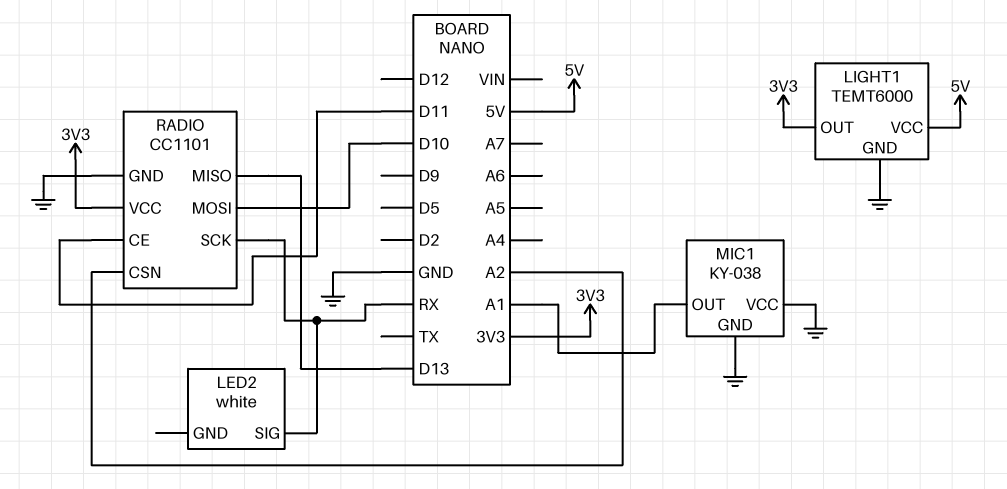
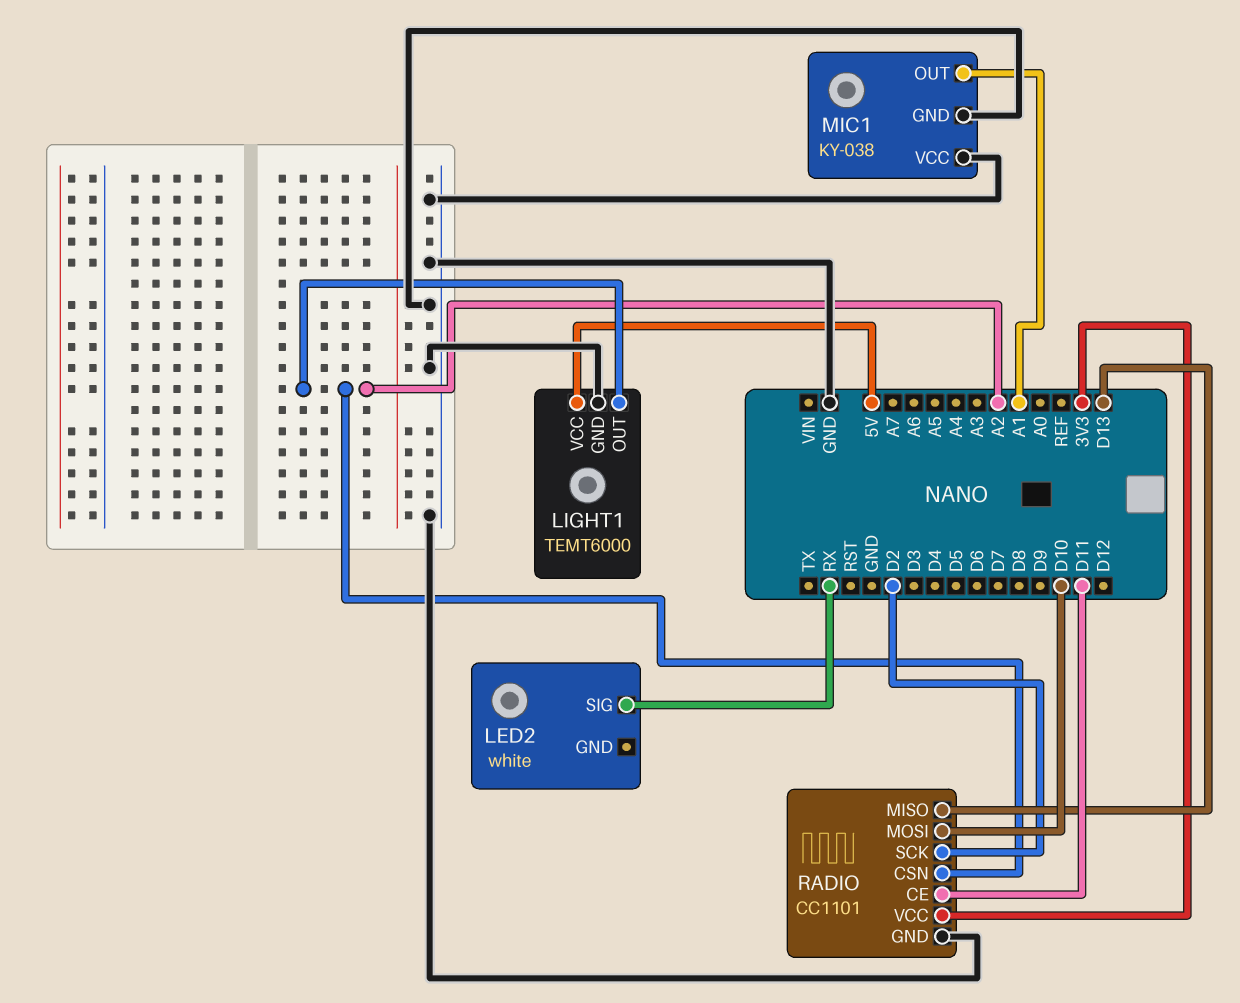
LIGHT1 pin OUT: 3V3 -> A2
RADIO pin SCK: RX -> D2

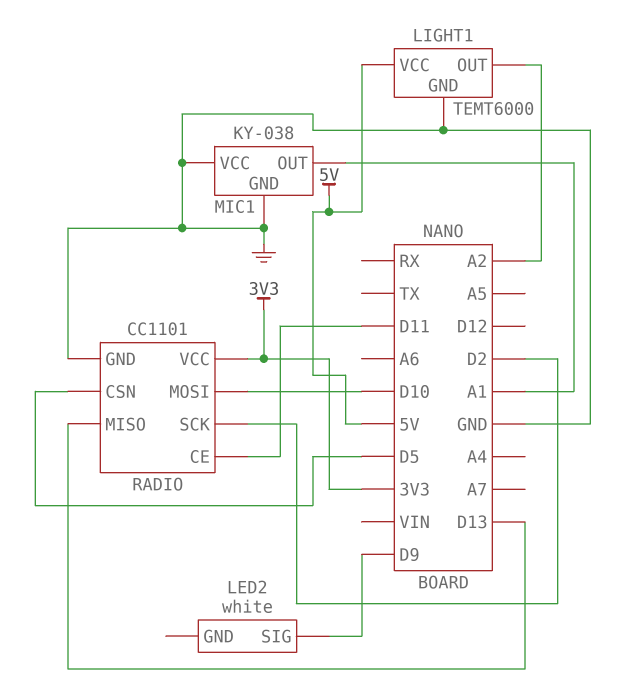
LED2 pin SIG: RX -> D9
RADIO pin CSN: A2 -> D5

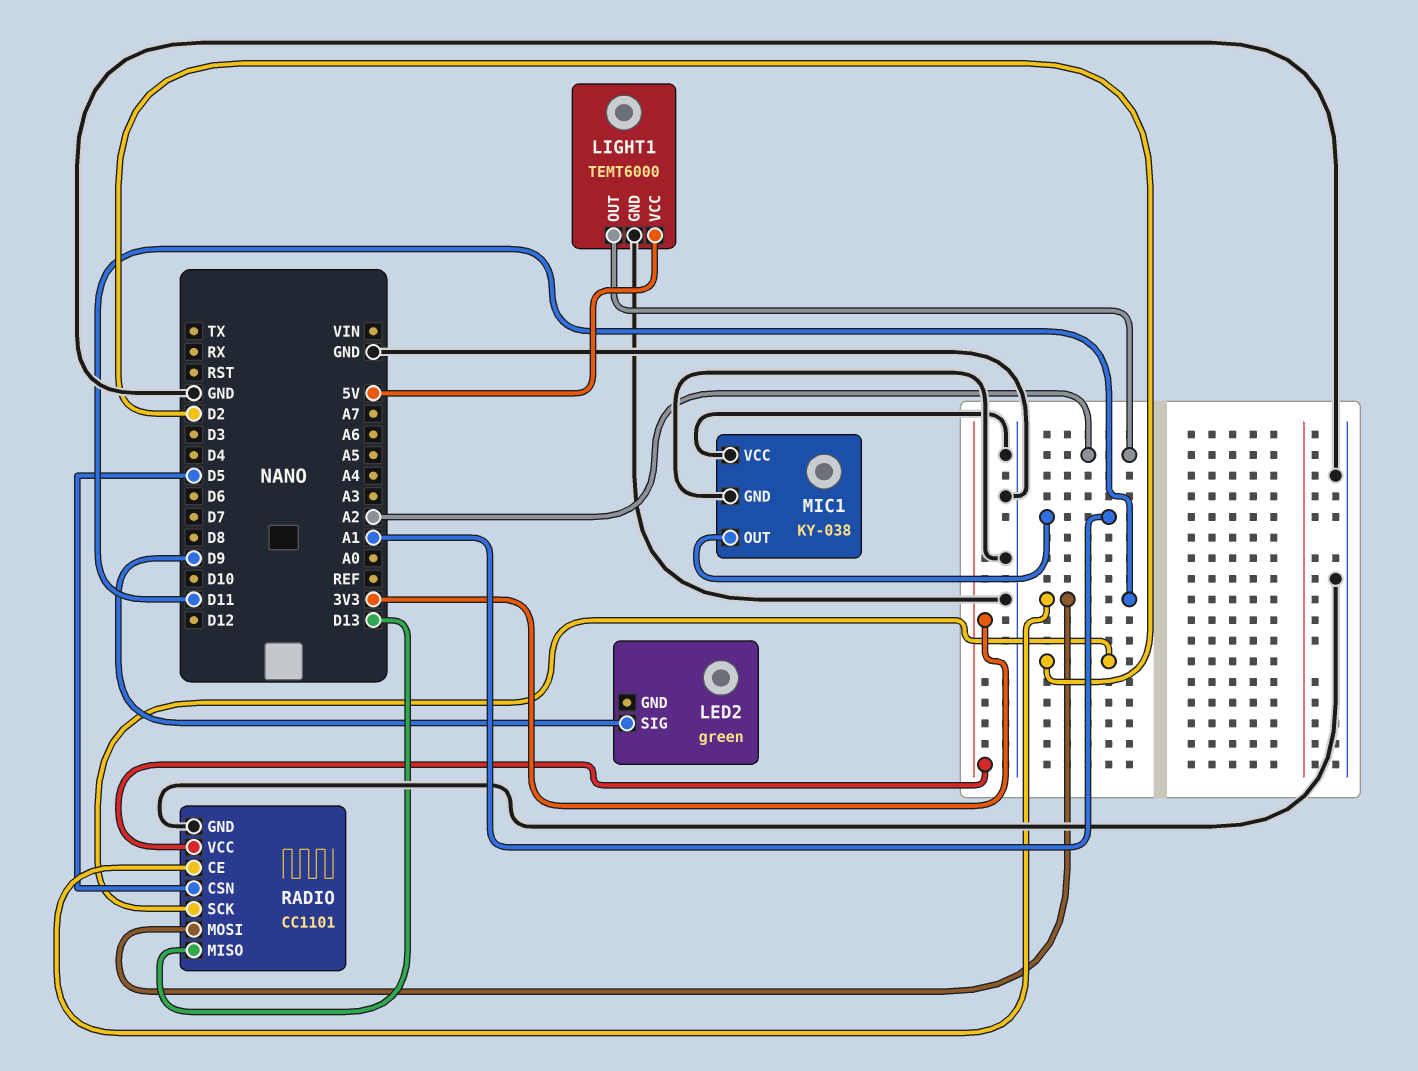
LED2: white -> green
RADIO pin MOSI: D10 -> D11

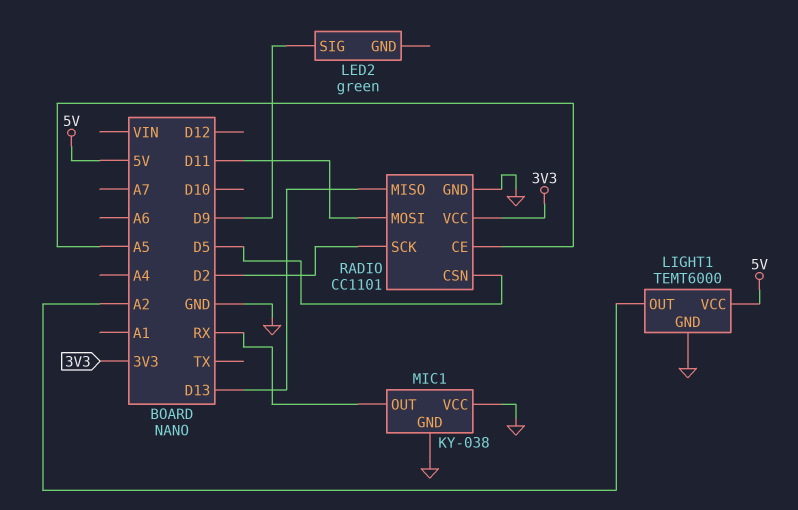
MIC1 pin OUT: A1 -> RX
RADIO pin CE: D11 -> A5

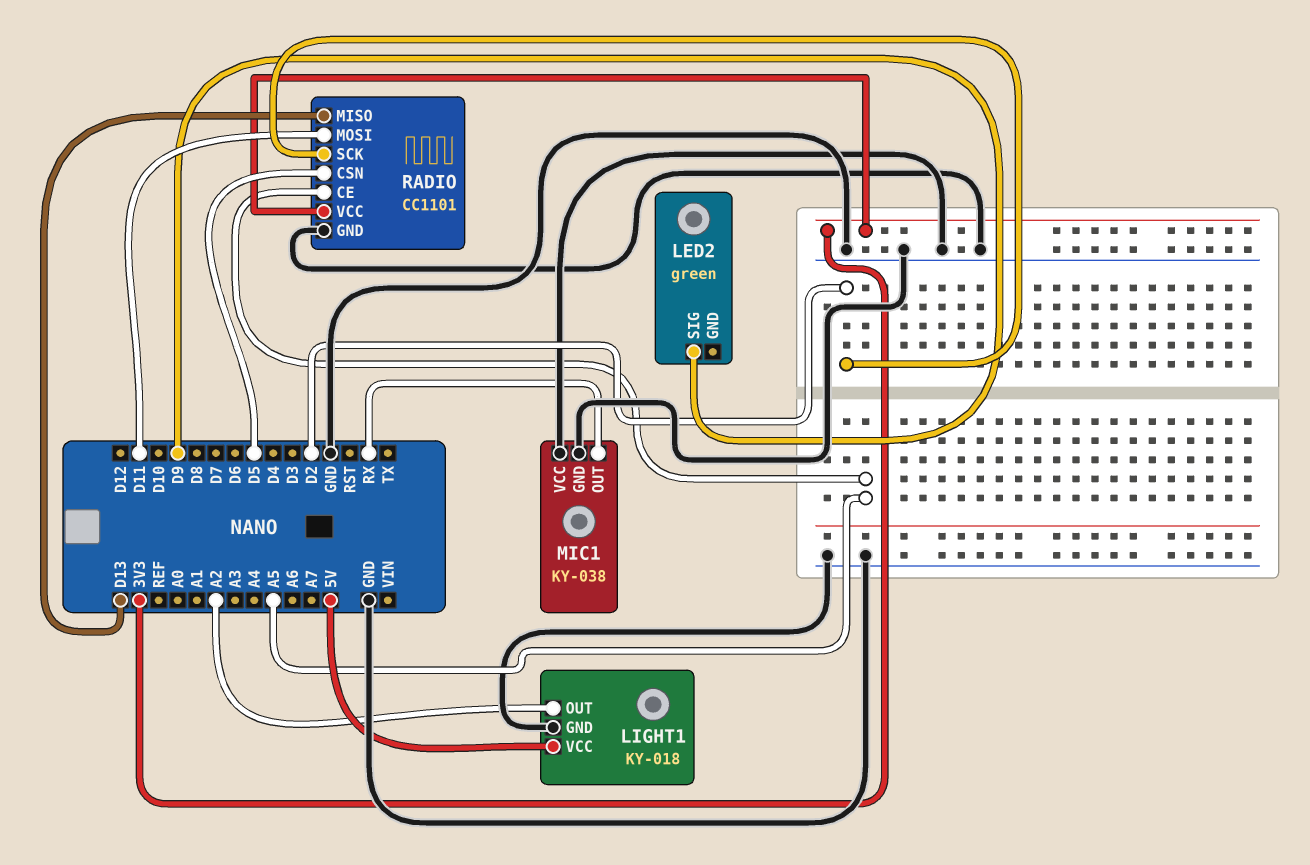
LIGHT1: TEMT6000 -> KY-018

